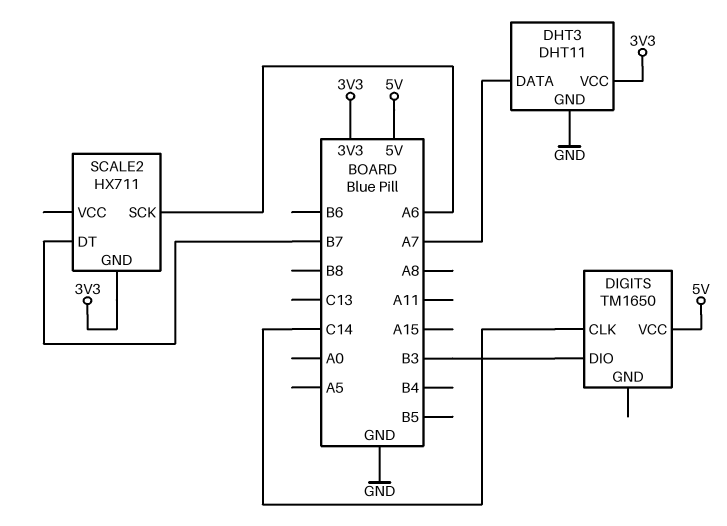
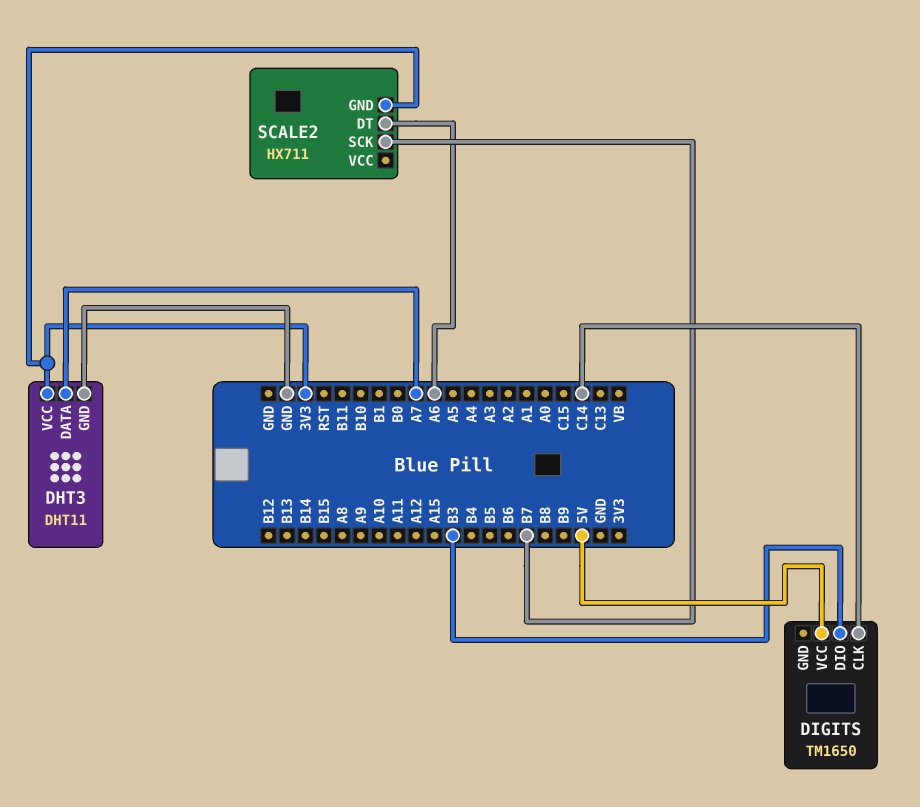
SCALE2 pin DT: B7 -> A6
SCALE2 pin SCK: A6 -> B7

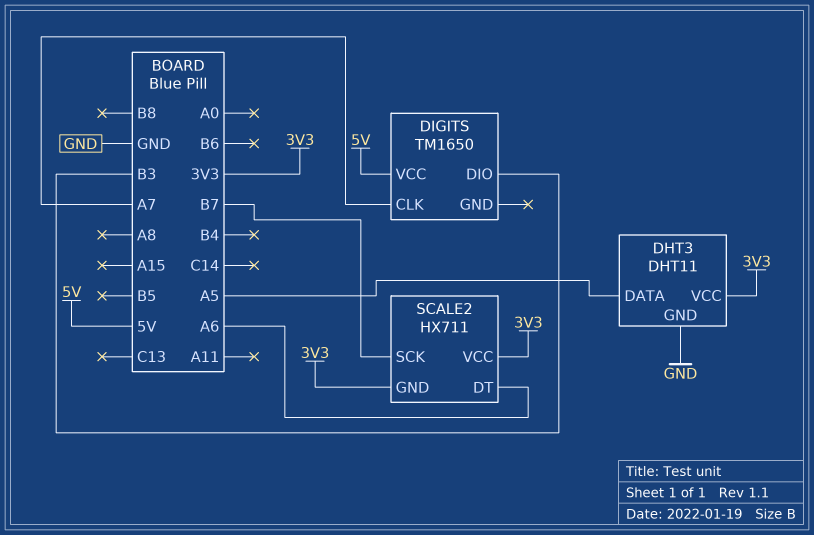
DHT3 pin DATA: A7 -> A5
DIGITS pin CLK: C14 -> A7
SCALE2 pin VCC: none -> 3V3

